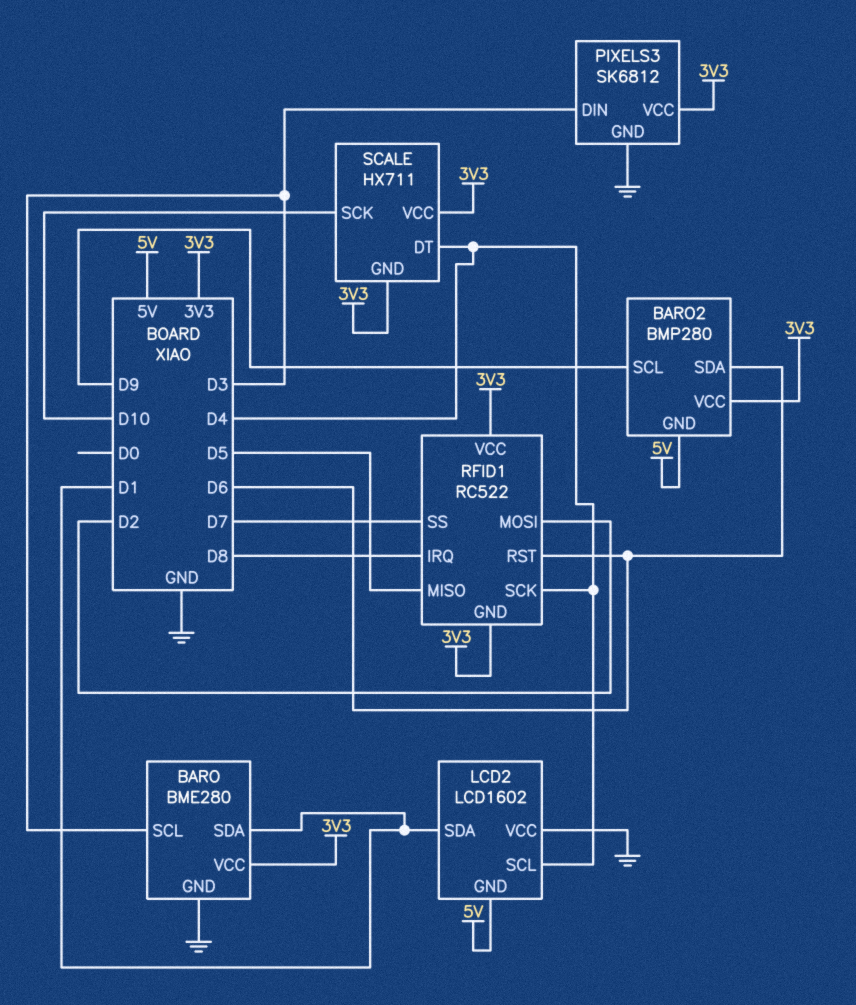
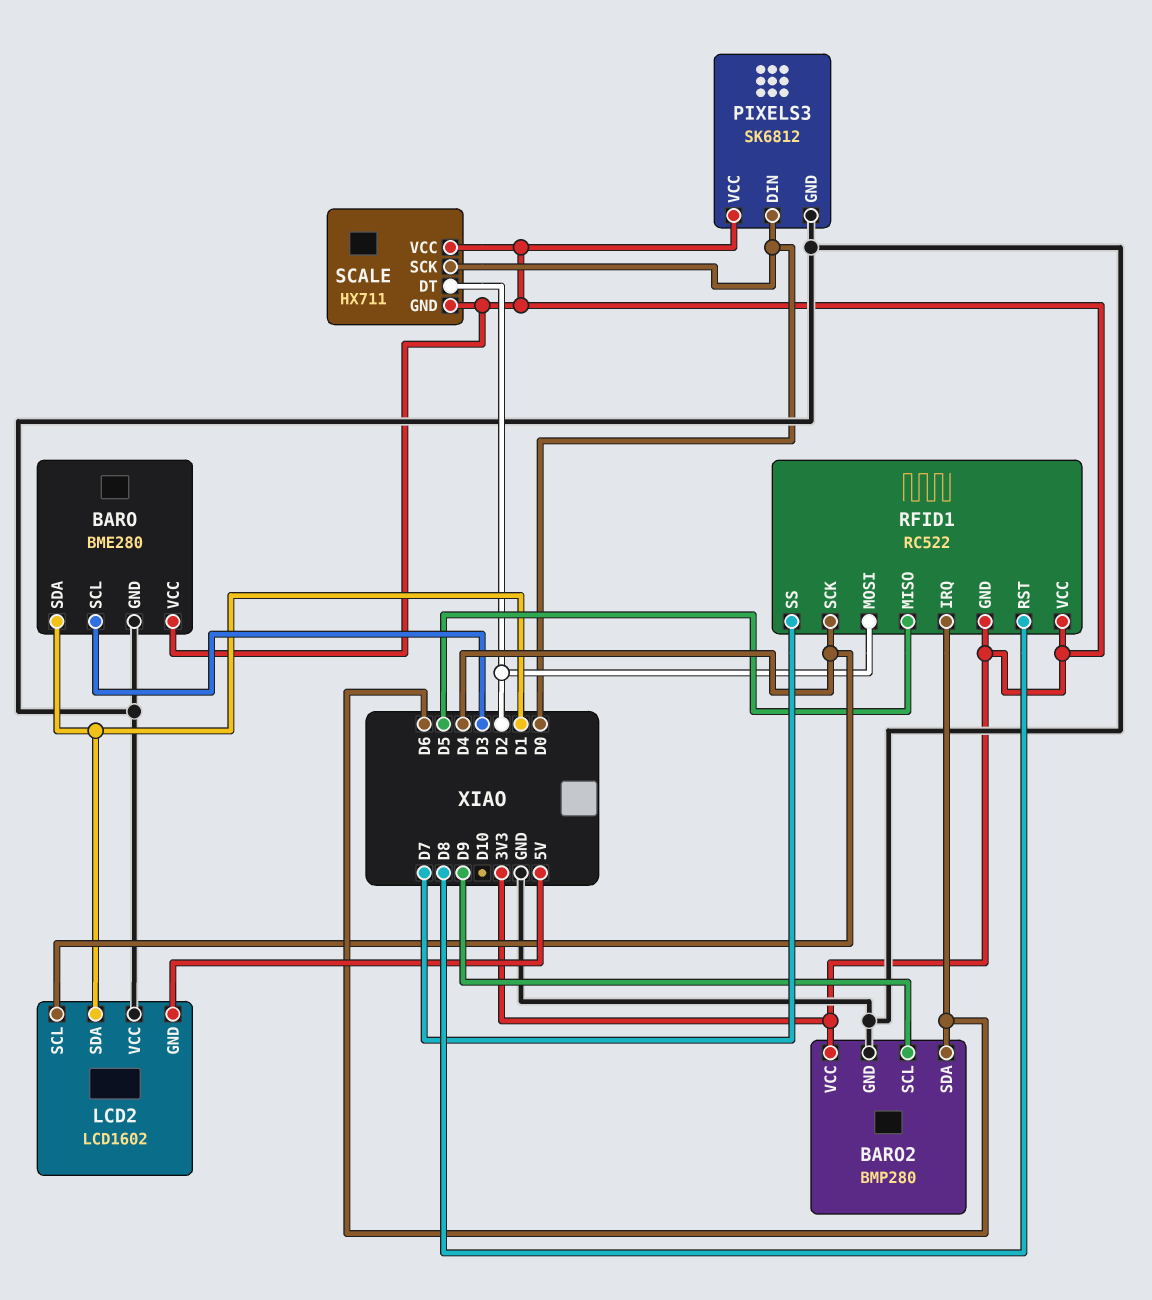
BARO2 pin GND: 5V -> GND
PIXELS3 pin DIN: D3 -> D0
RFID1 pin IRQ: D8 -> D6
RFID1 pin RST: D6 -> D8
SCALE pin DT: D4 -> D2
SCALE pin SCK: D10 -> D0

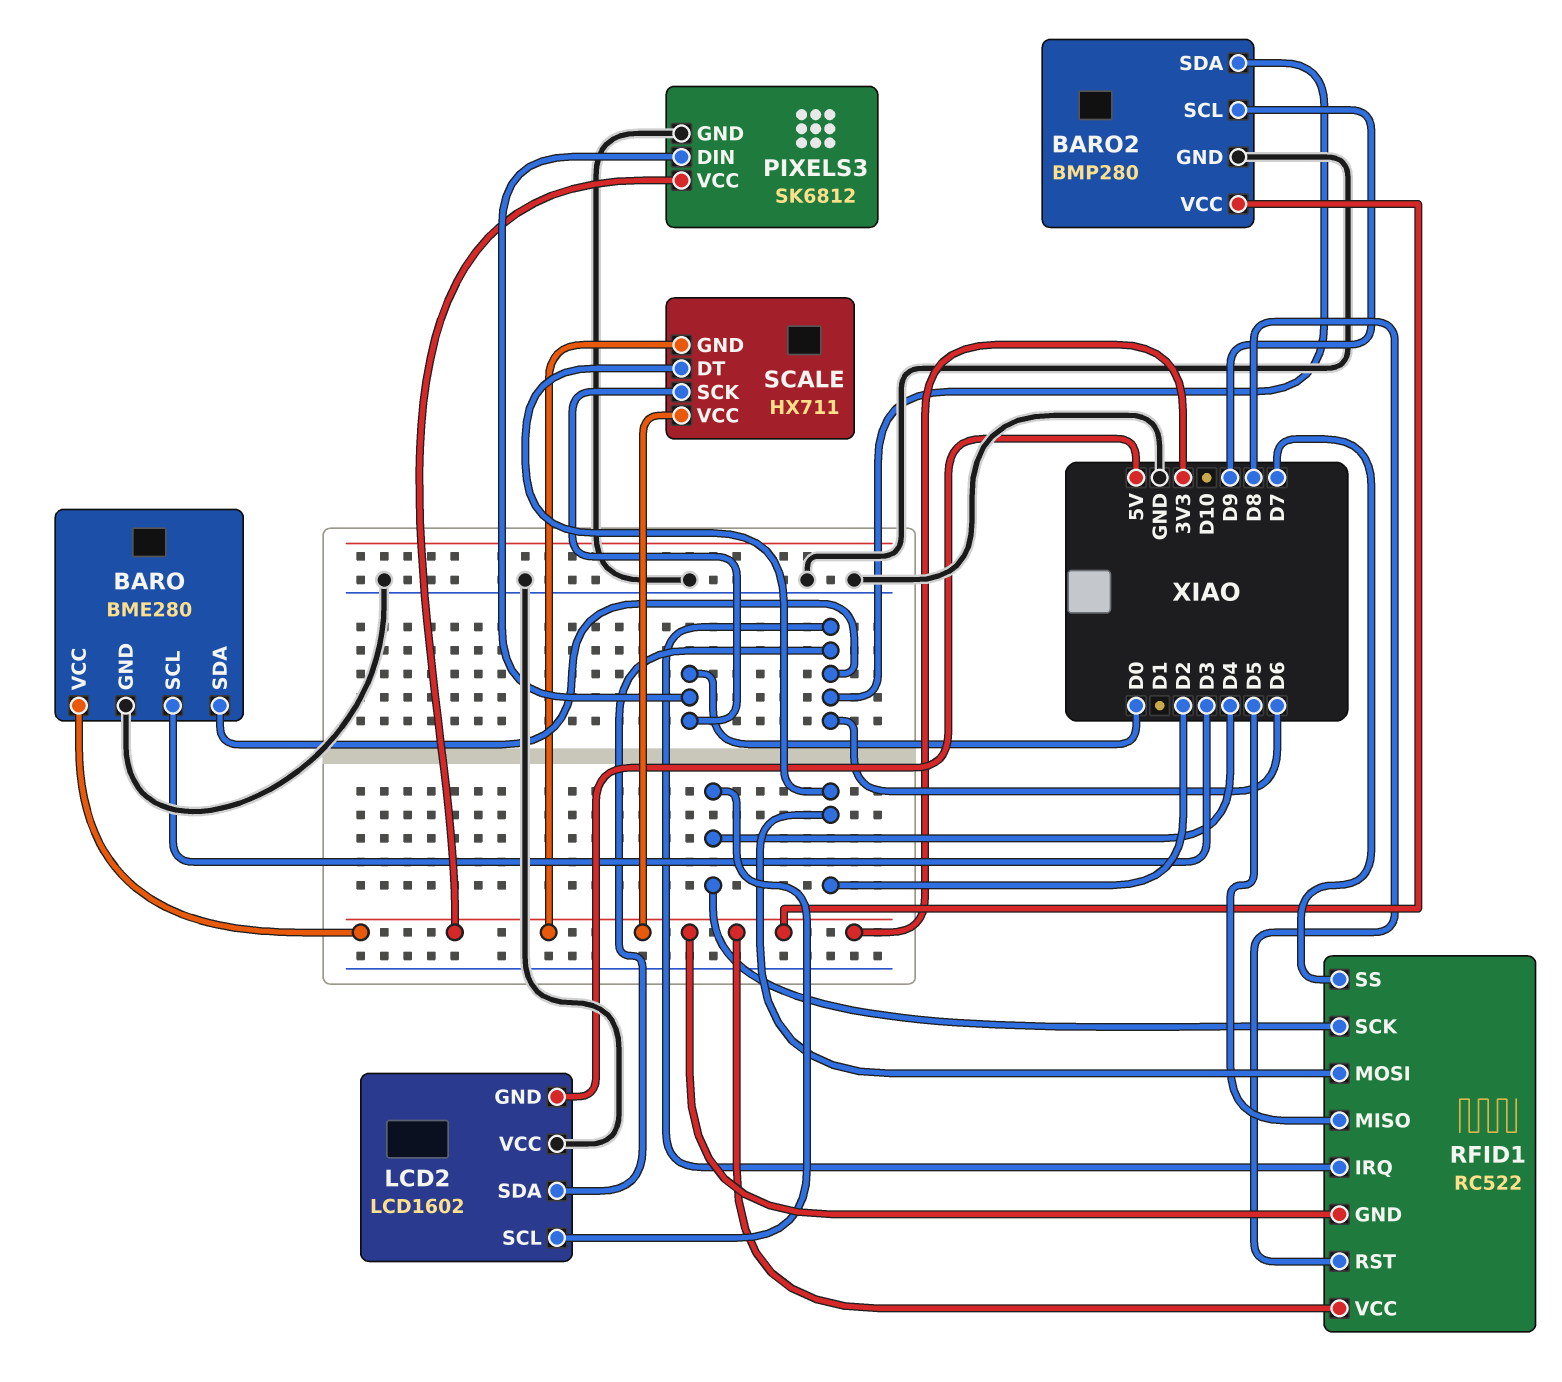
BARO pin SDA: D1 -> D6
LCD2 pin SDA: D1 -> D6

